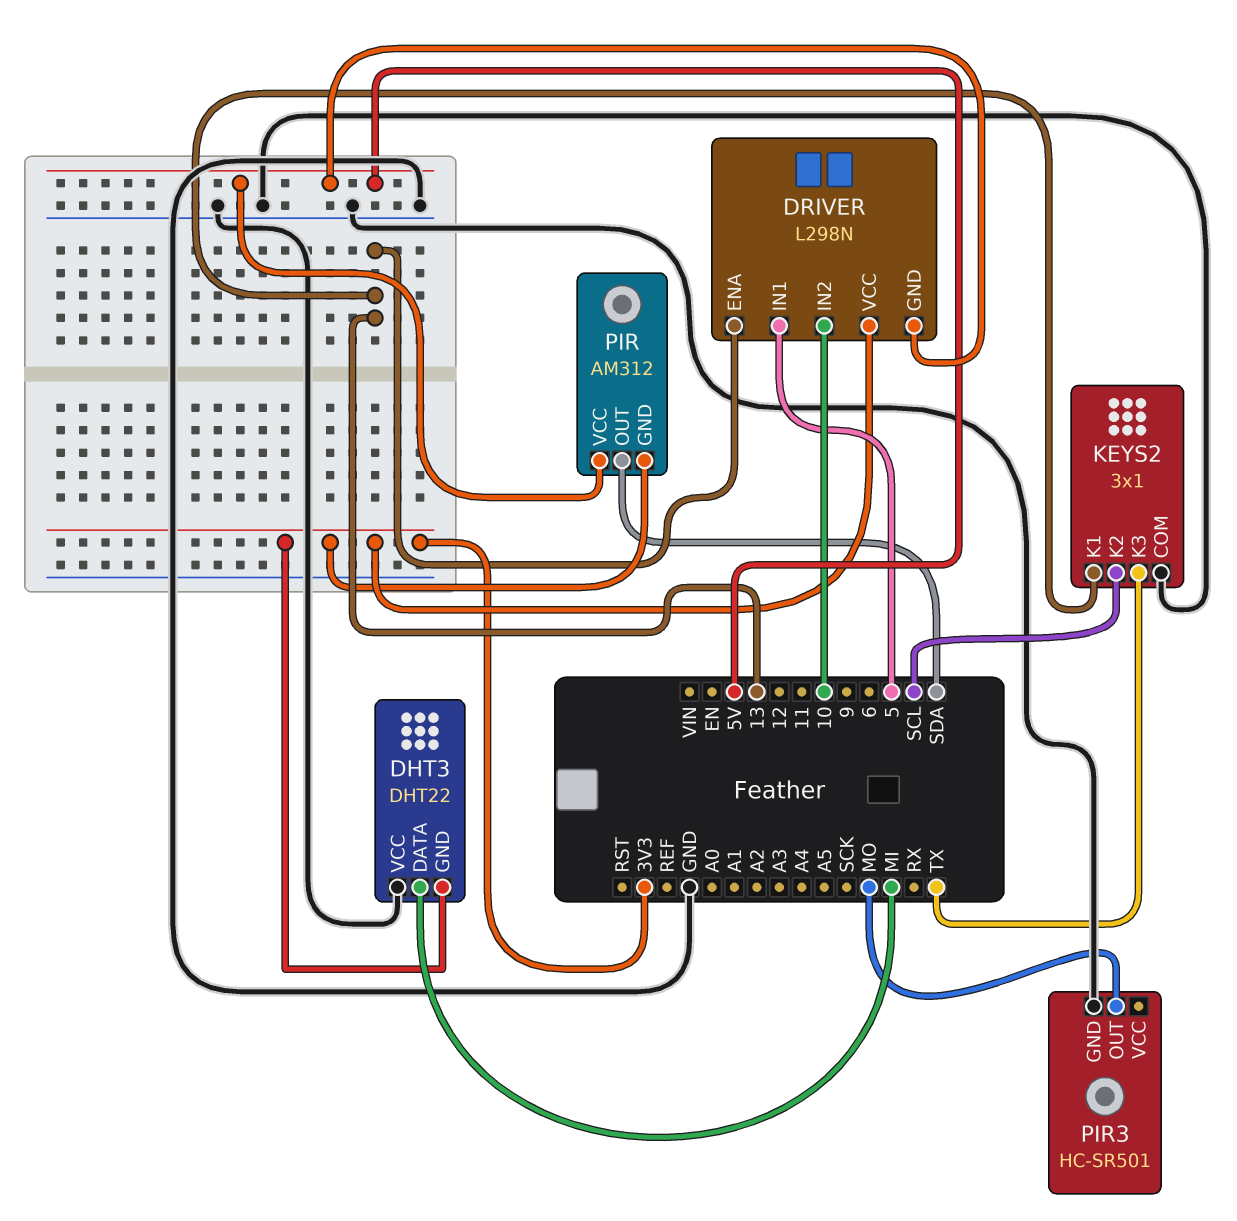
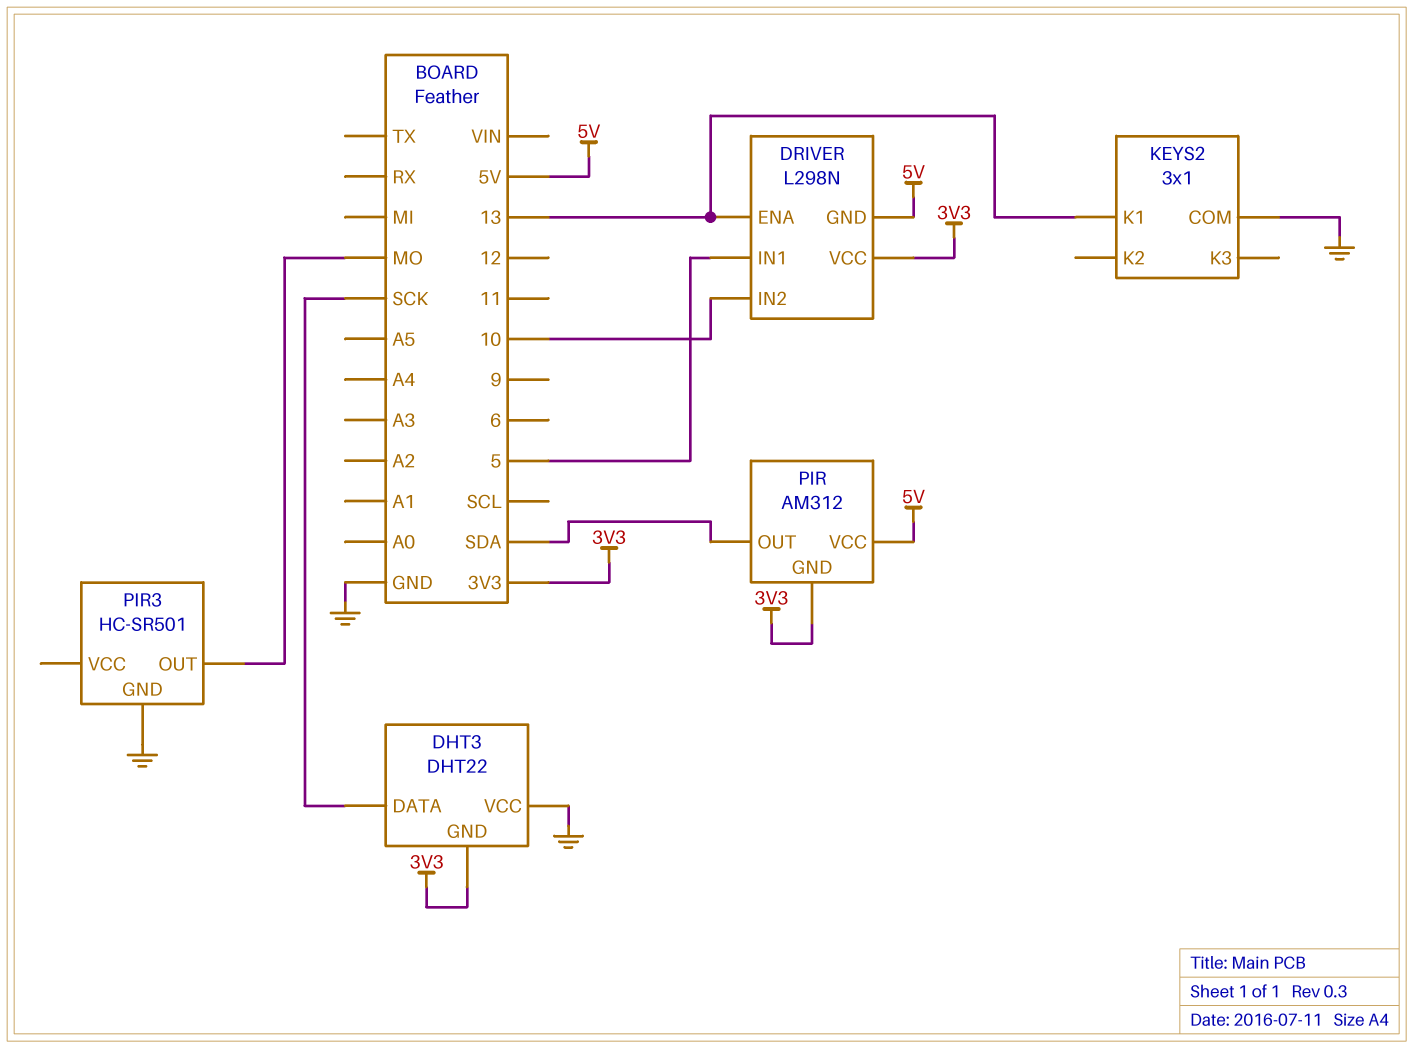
DHT3 pin DATA: MI -> SCK
KEYS2 pin K2: SCL -> none
KEYS2 pin K3: TX -> none

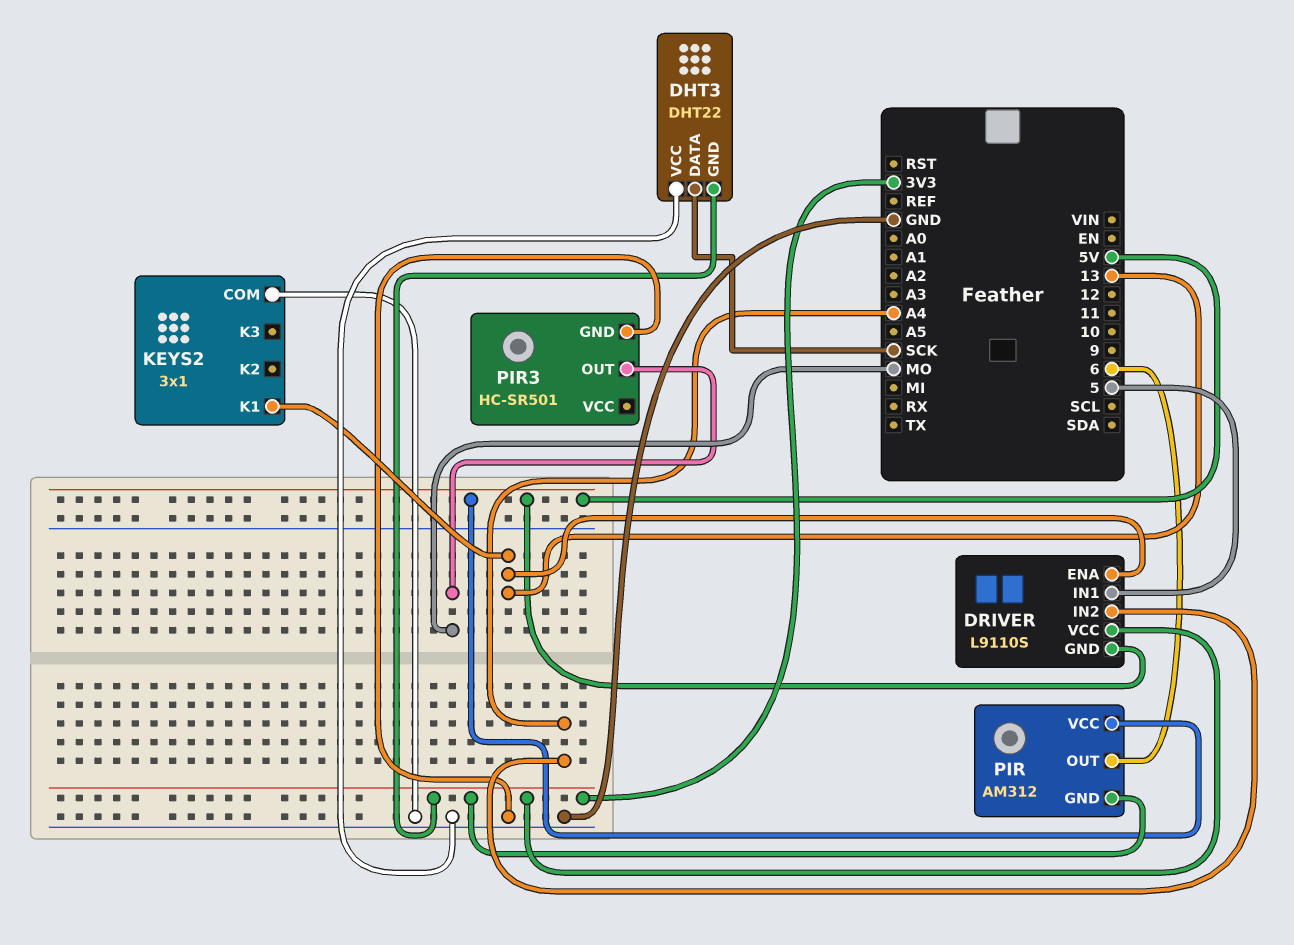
DRIVER: L298N -> L9110S
DRIVER pin IN2: 10 -> A4
PIR pin OUT: SDA -> 6

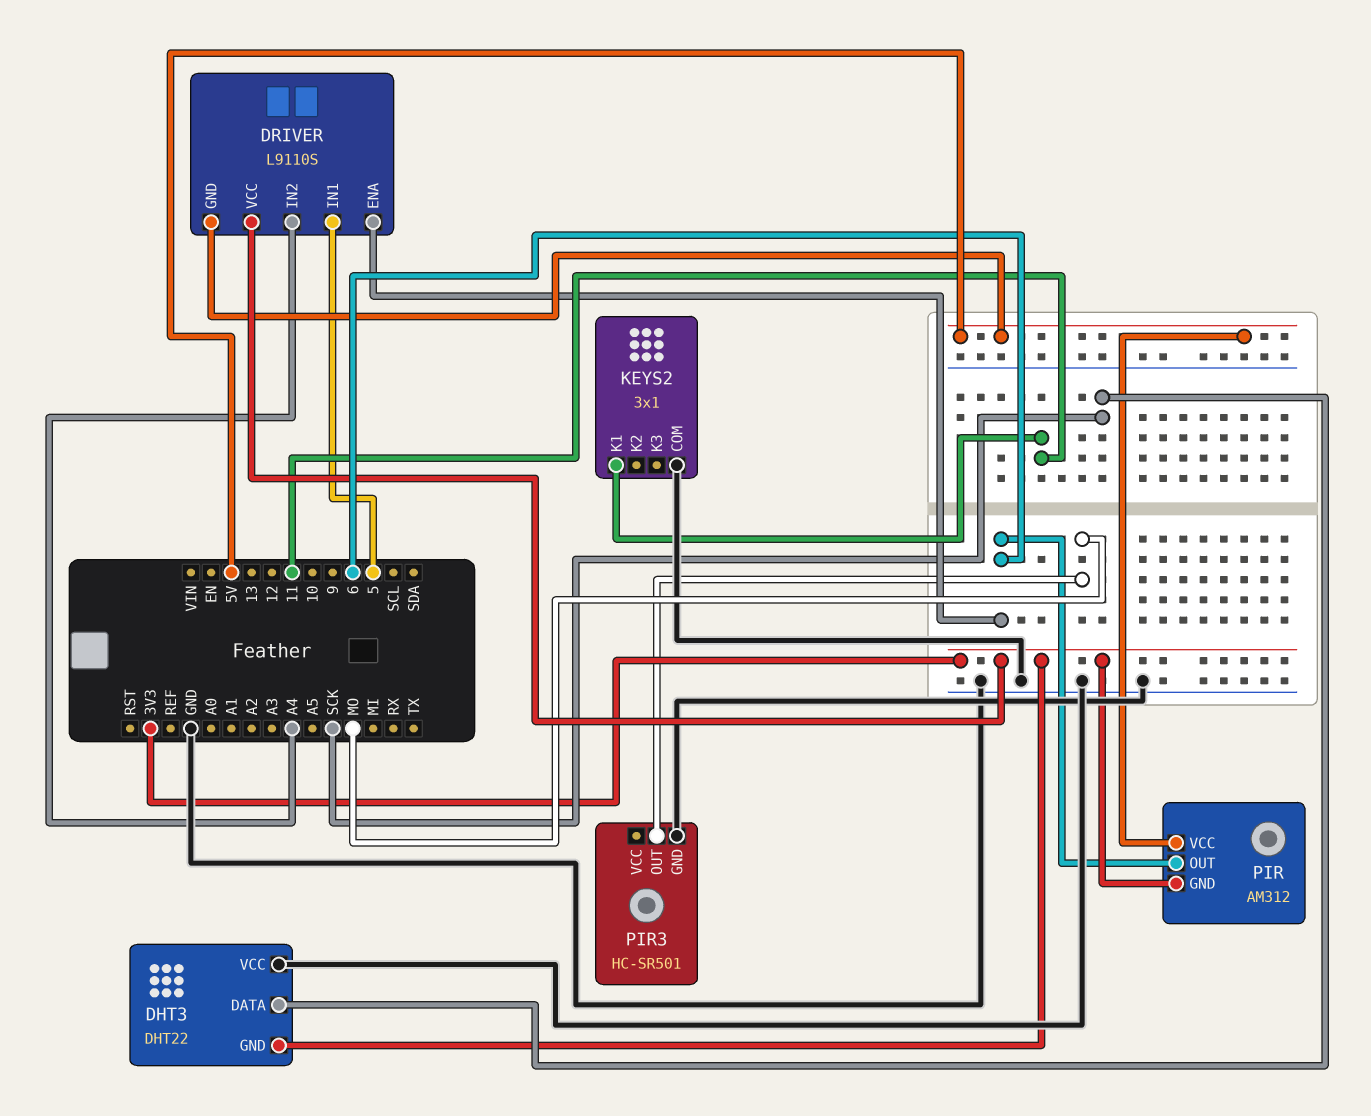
DRIVER pin ENA: 13 -> 6
KEYS2 pin K1: 13 -> 11

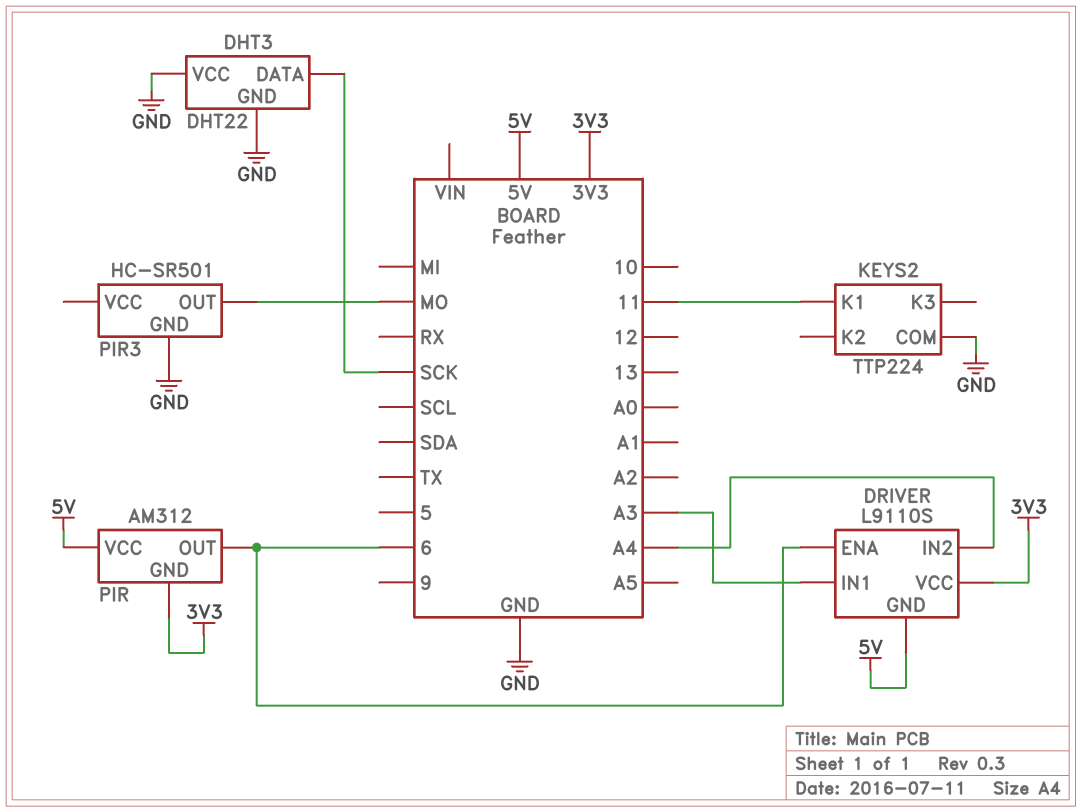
DHT3 pin GND: 3V3 -> GND
DRIVER pin IN1: 5 -> A3
KEYS2: 3x1 -> TTP224

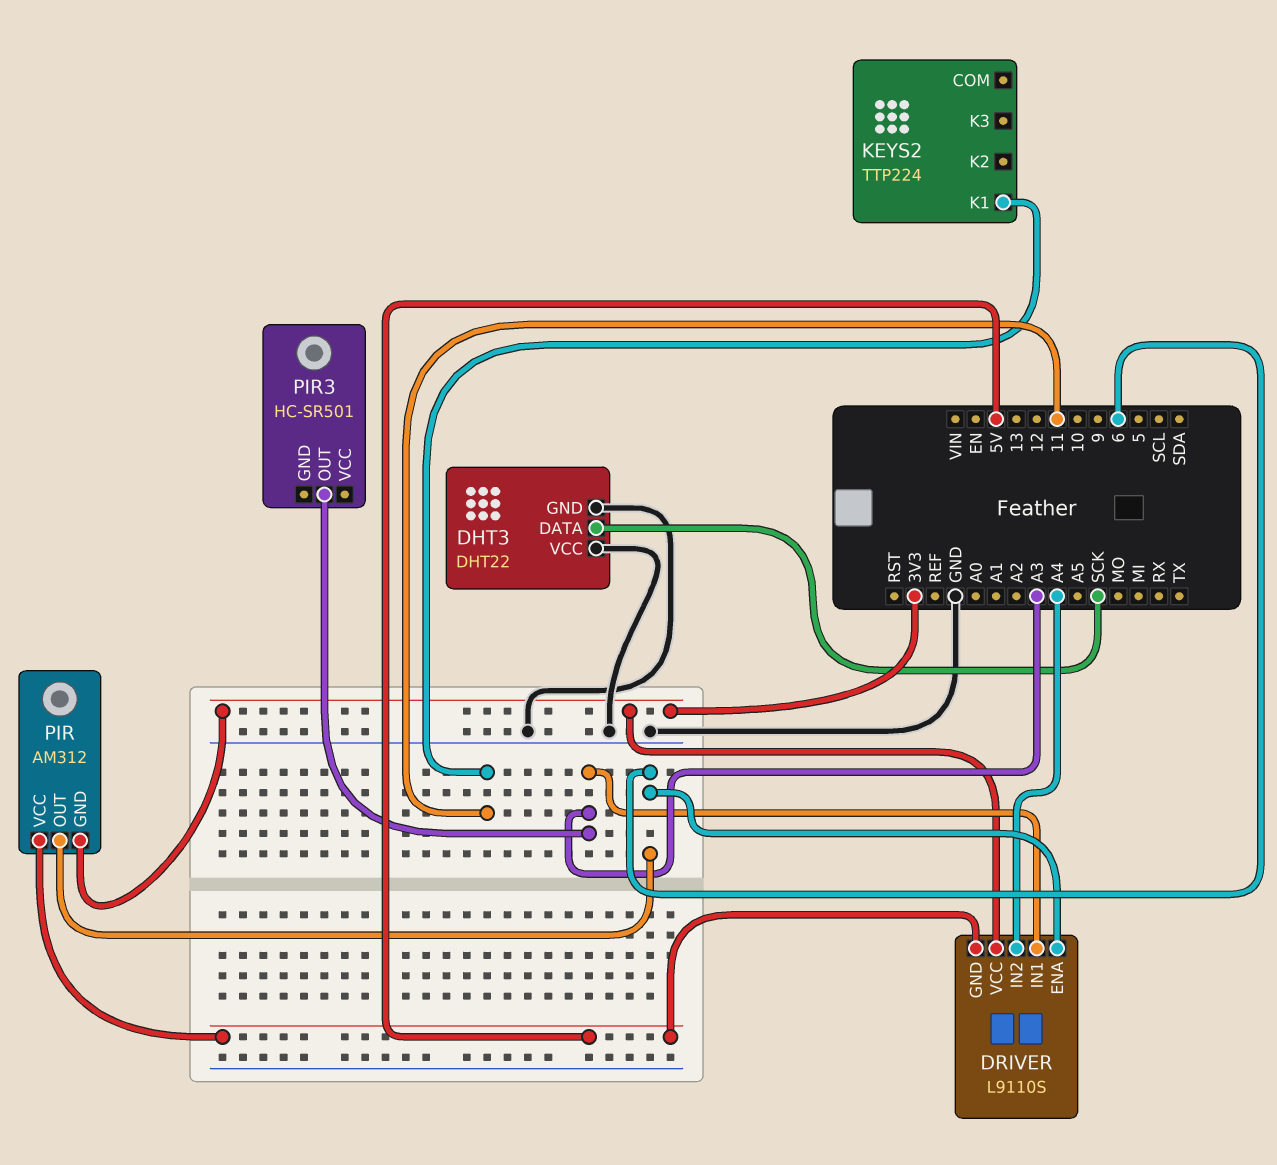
KEYS2 pin COM: GND -> none
PIR3 pin GND: GND -> none
PIR3 pin OUT: MO -> A3

